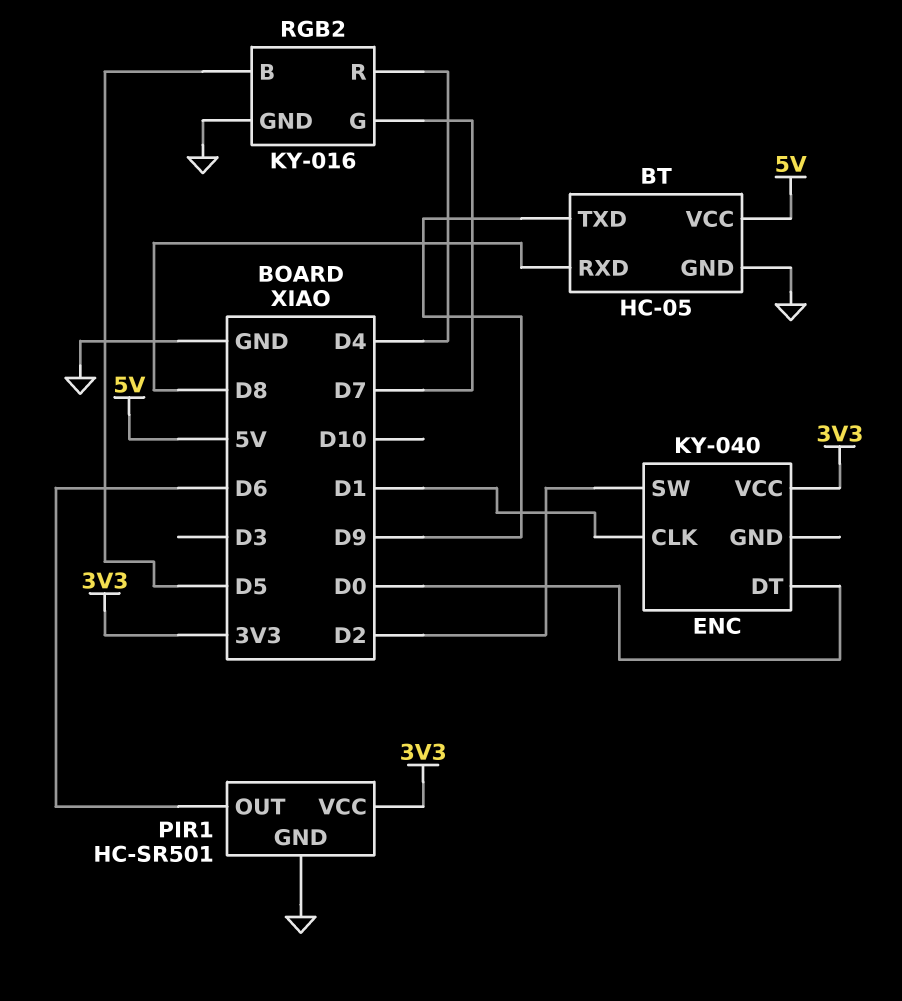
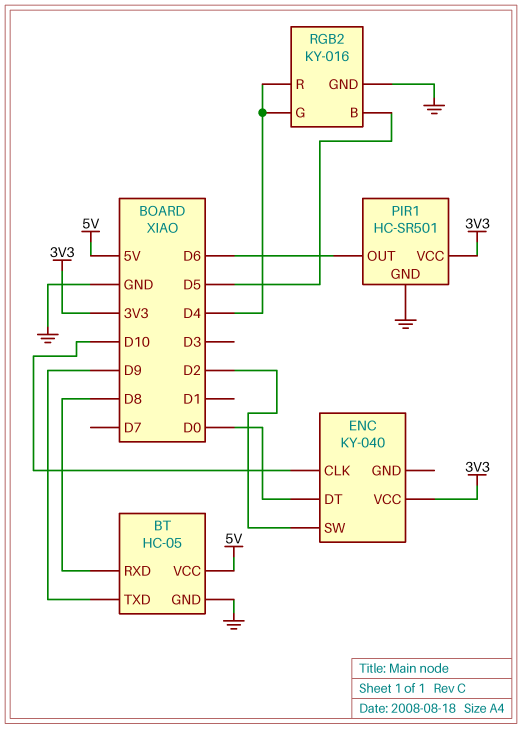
ENC pin CLK: D1 -> D10
RGB2 pin G: D7 -> D4

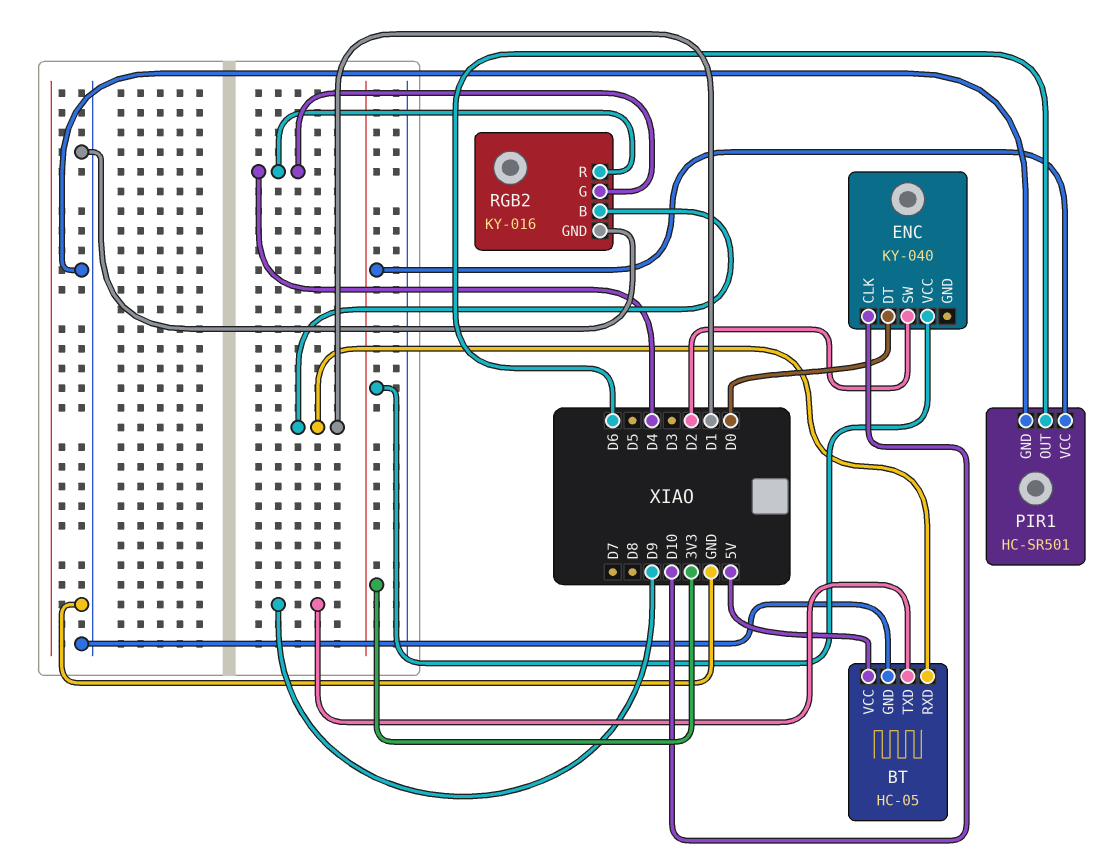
BT pin RXD: D8 -> D1
RGB2 pin B: D5 -> D1

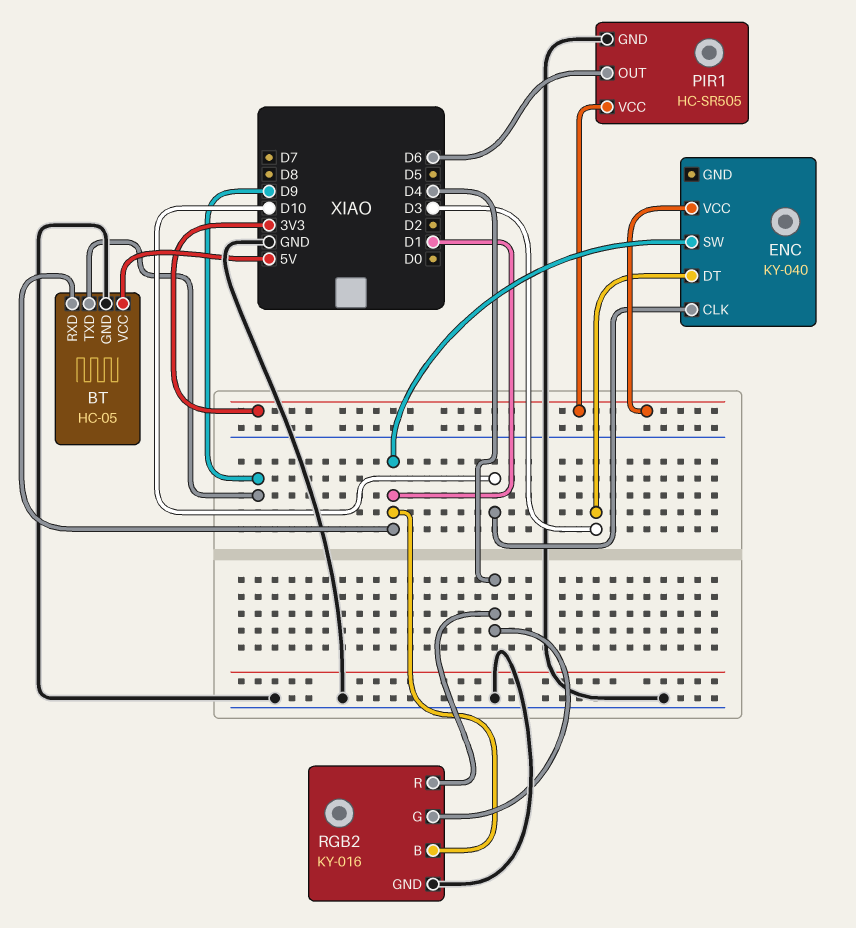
ENC pin DT: D0 -> D3
ENC pin SW: D2 -> D1
PIR1: HC-SR501 -> HC-SR505

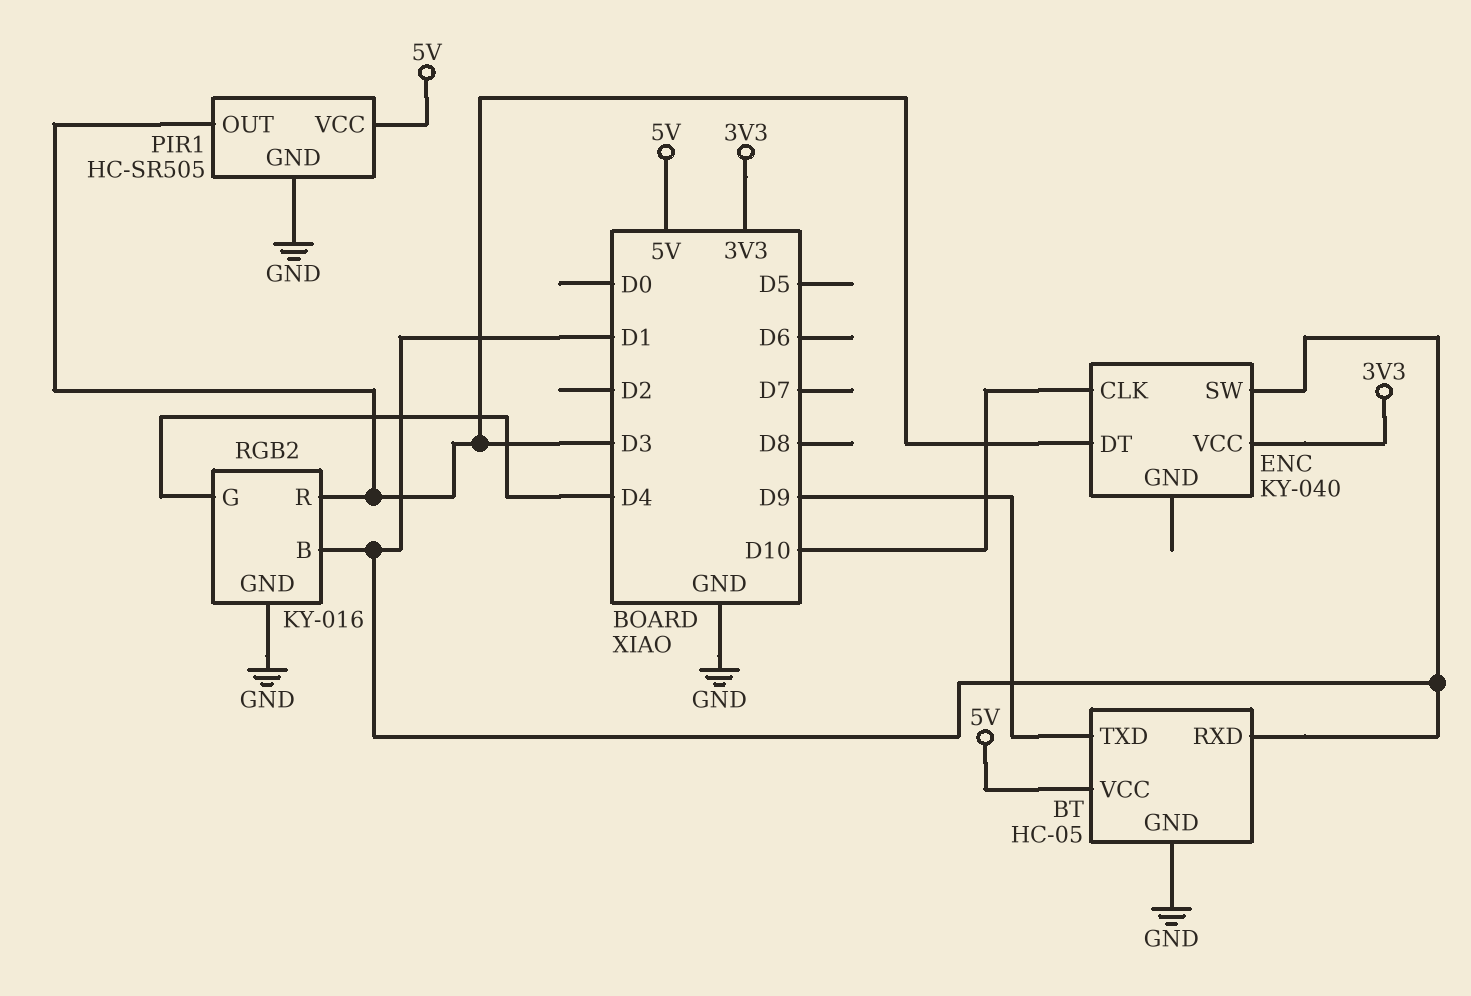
PIR1 pin OUT: D6 -> D3
PIR1 pin VCC: 3V3 -> 5V
RGB2 pin R: D4 -> D3

